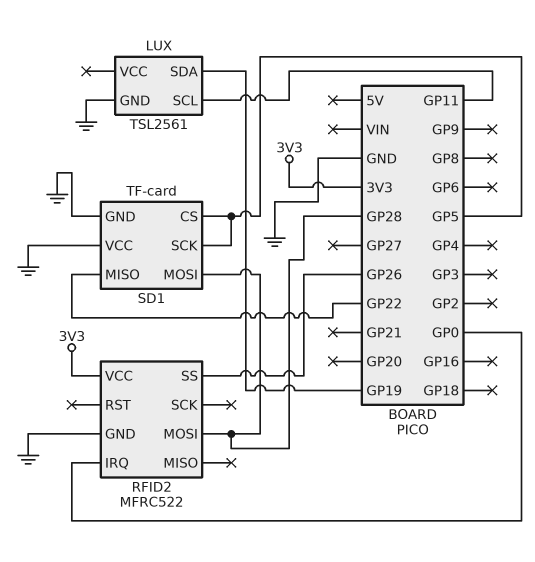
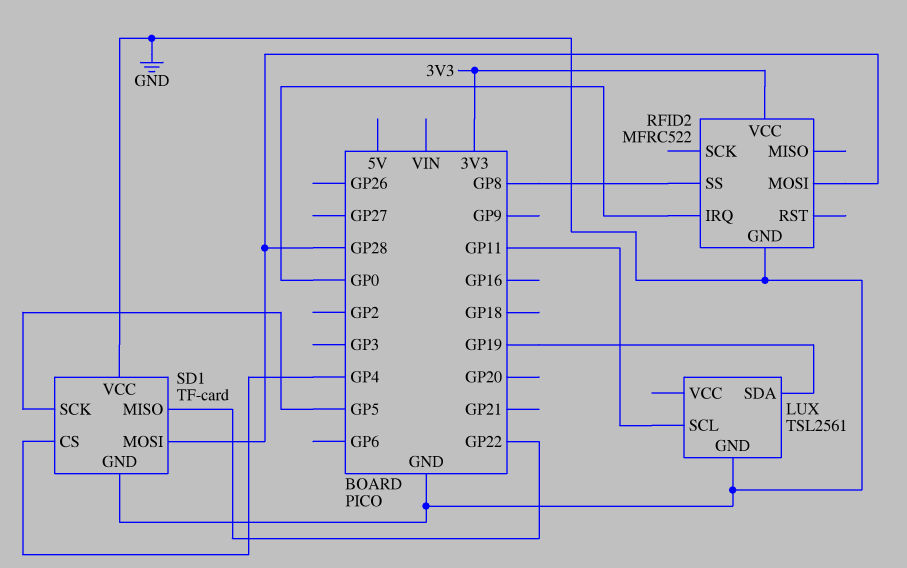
RFID2 pin SS: GP26 -> GP8
SD1 pin CS: GP5 -> GP4

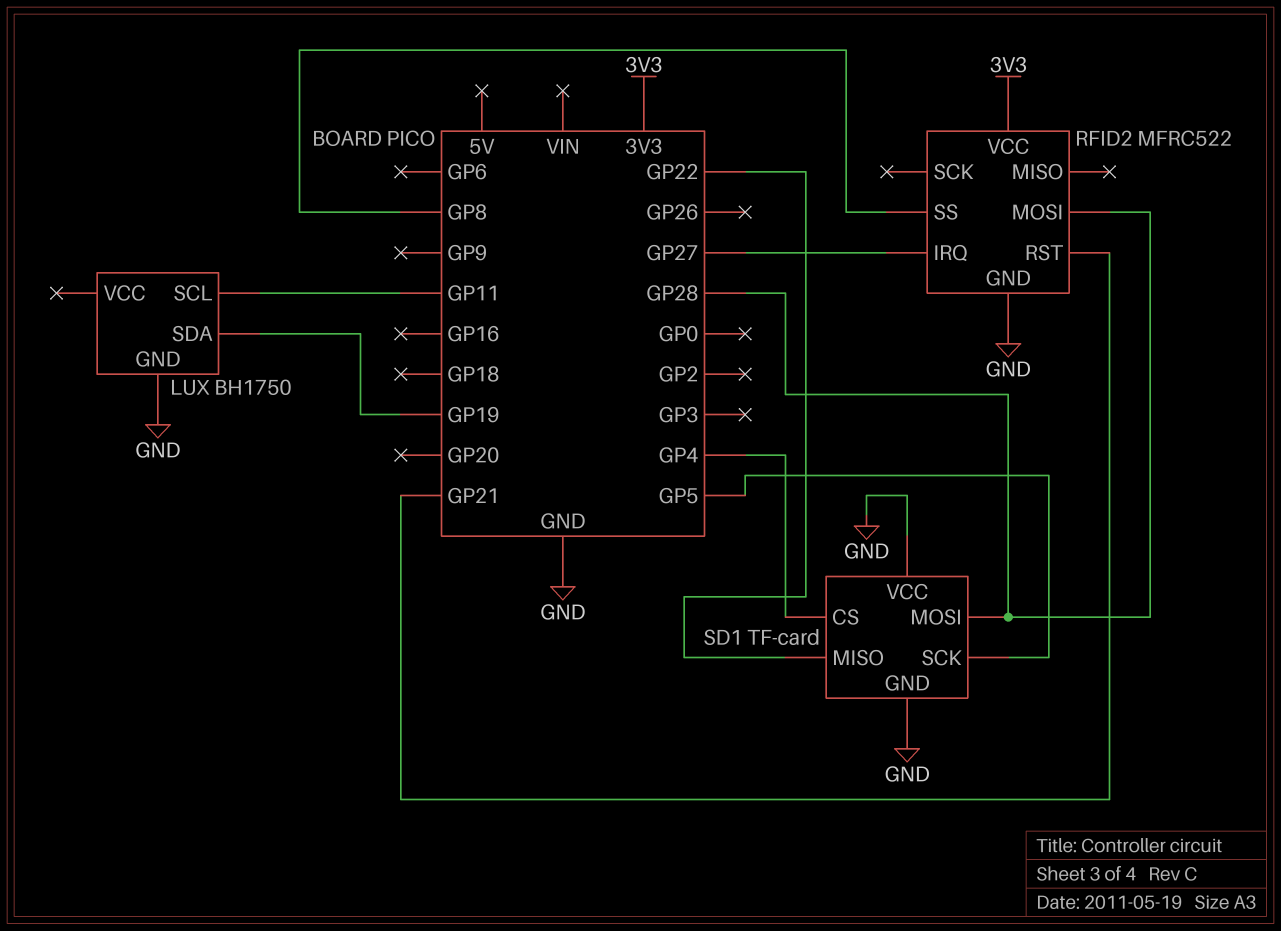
LUX: TSL2561 -> BH1750
RFID2 pin IRQ: GP0 -> GP27
RFID2 pin RST: none -> GP21

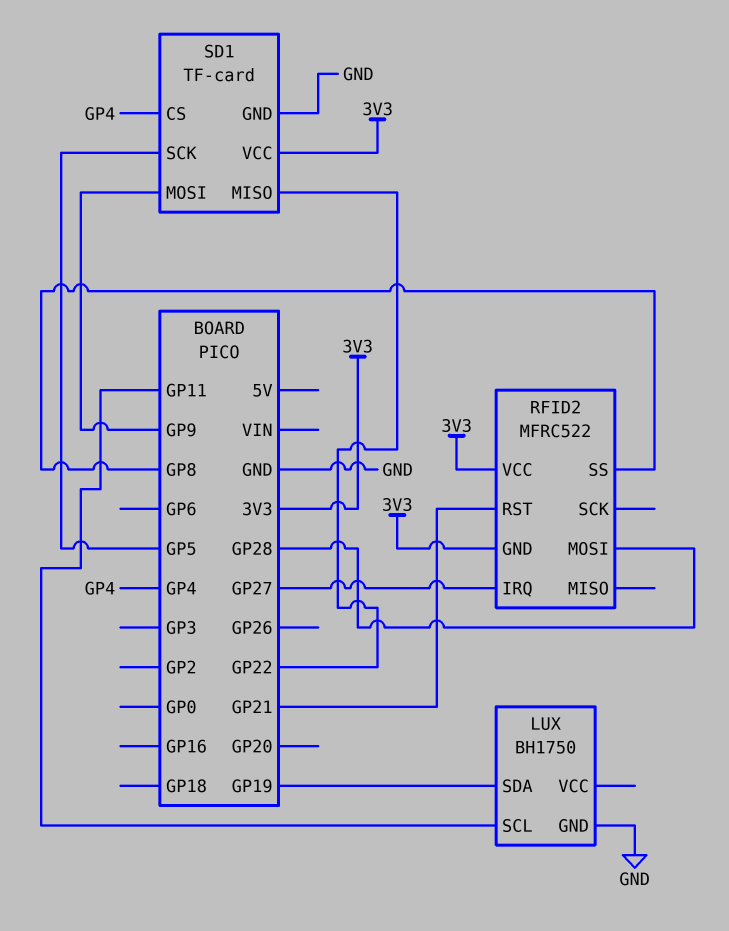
RFID2 pin GND: GND -> 3V3
SD1 pin MOSI: GP28 -> GP9
SD1 pin VCC: GND -> 3V3

